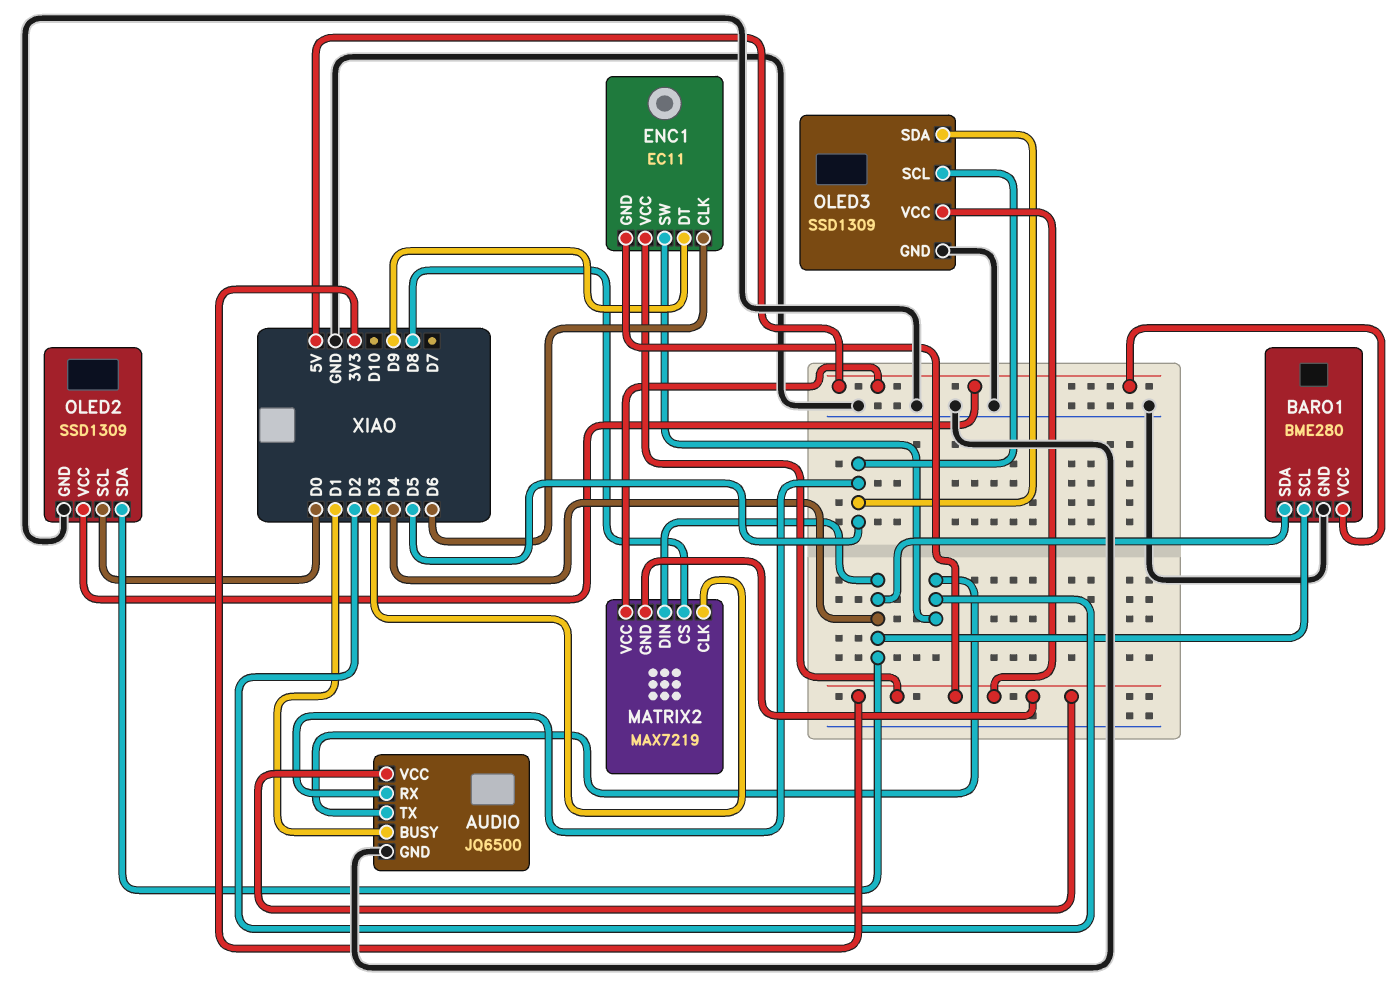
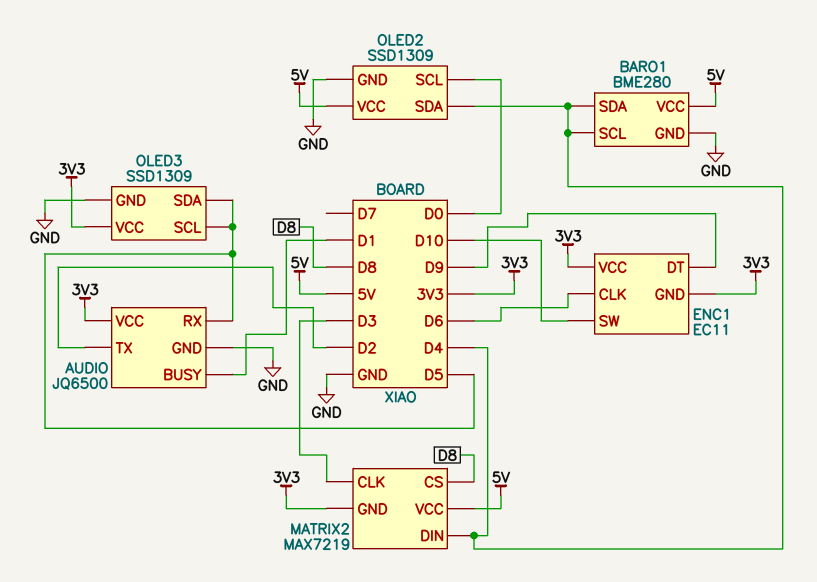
ENC1 pin SW: D2 -> D10

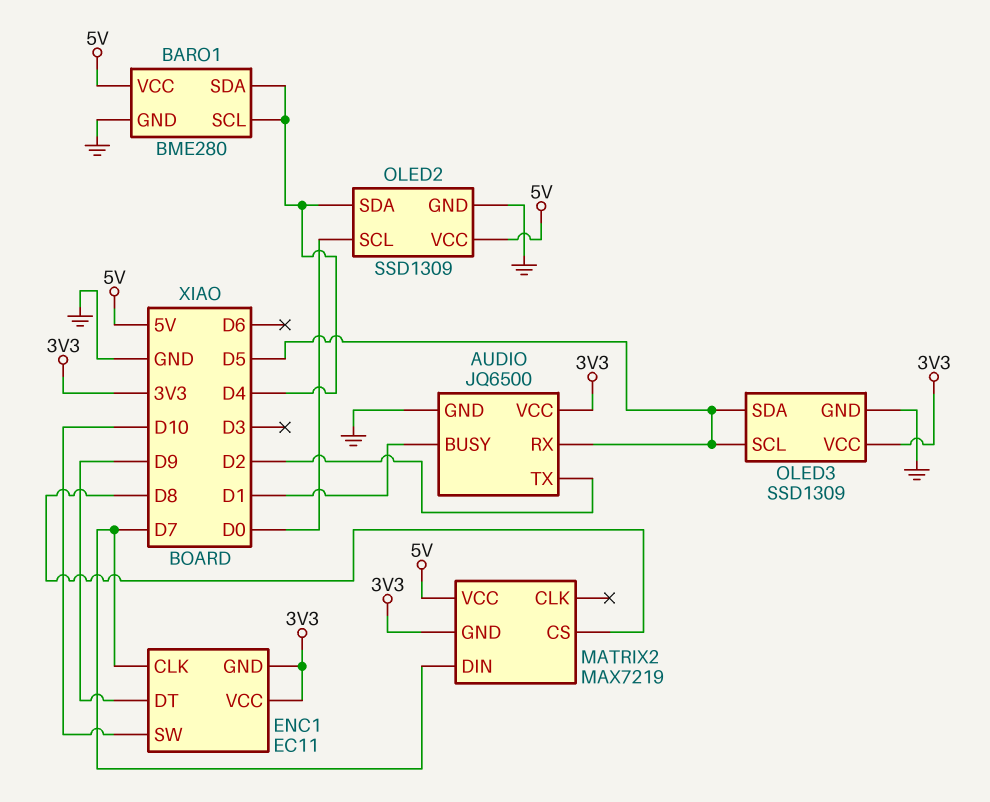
ENC1 pin CLK: D6 -> D7
MATRIX2 pin CLK: D3 -> none
MATRIX2 pin DIN: D4 -> D7

